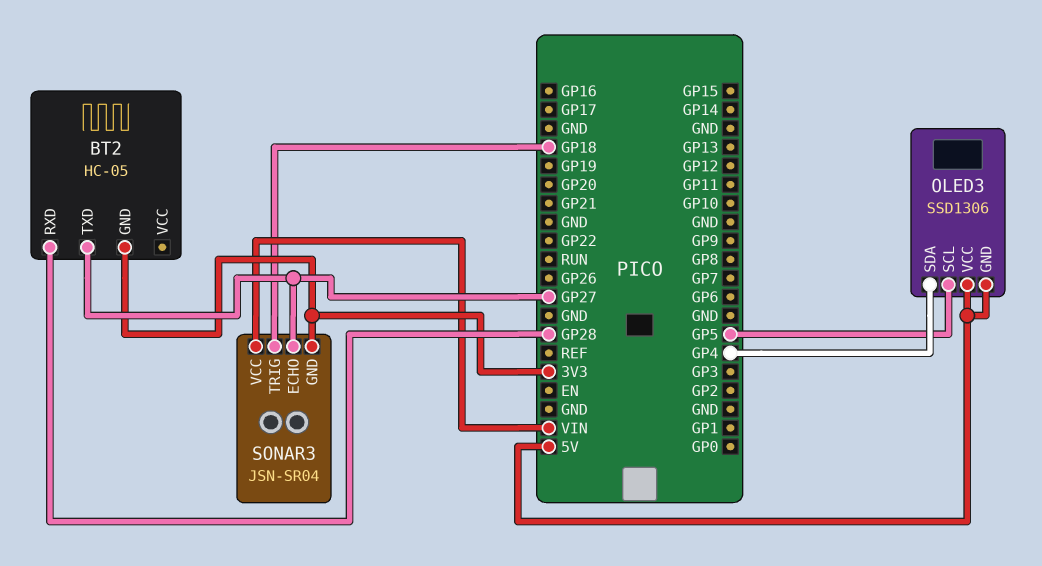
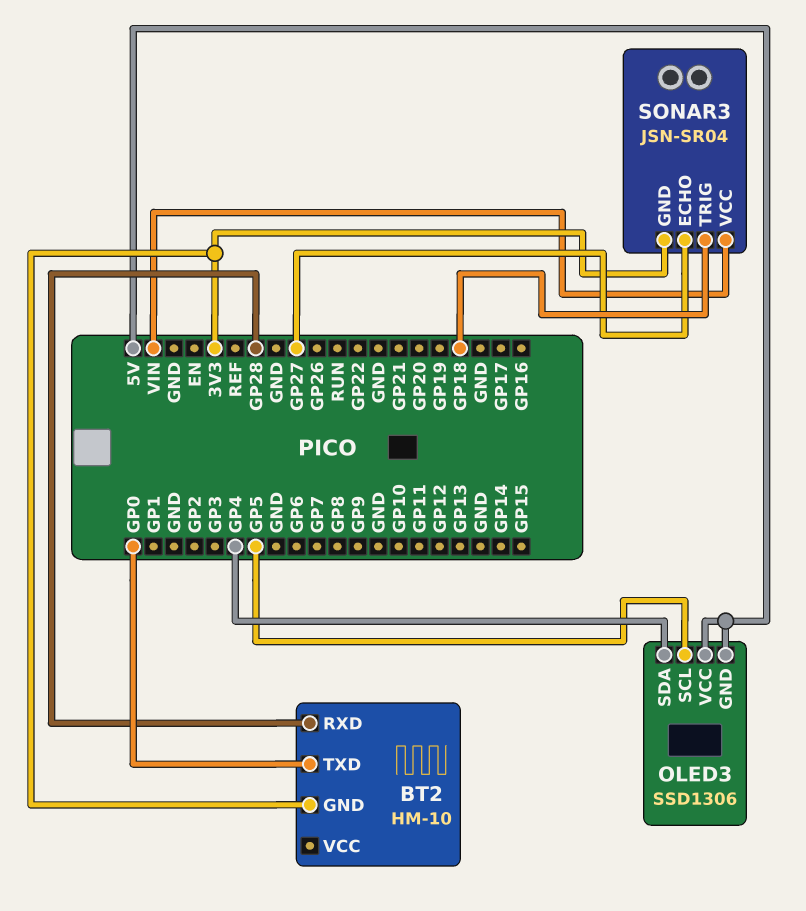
BT2: HC-05 -> HM-10
BT2 pin TXD: GP27 -> GP0

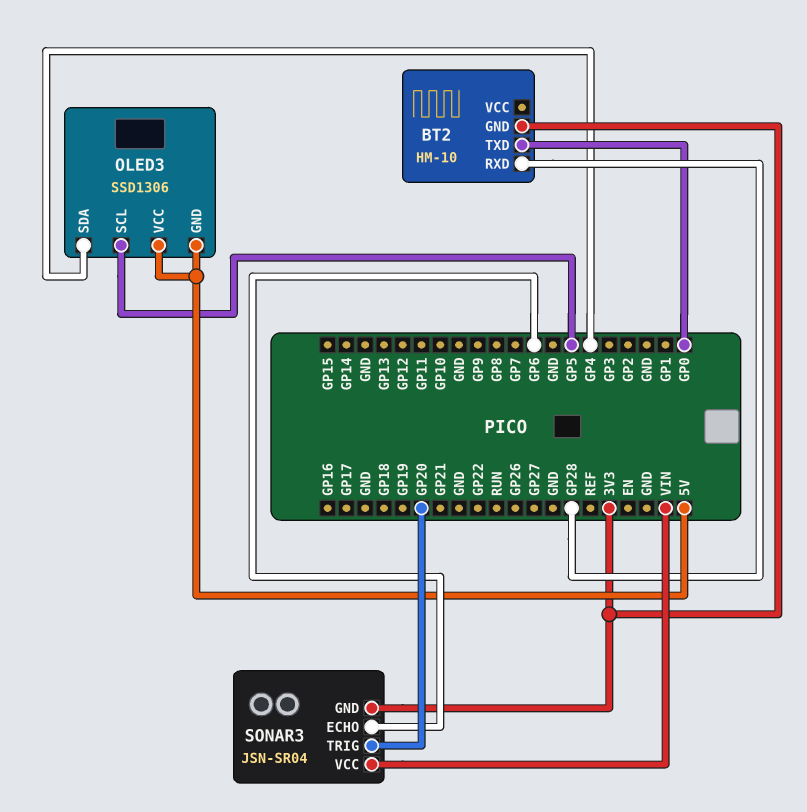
SONAR3 pin ECHO: GP27 -> GP6
SONAR3 pin TRIG: GP18 -> GP20

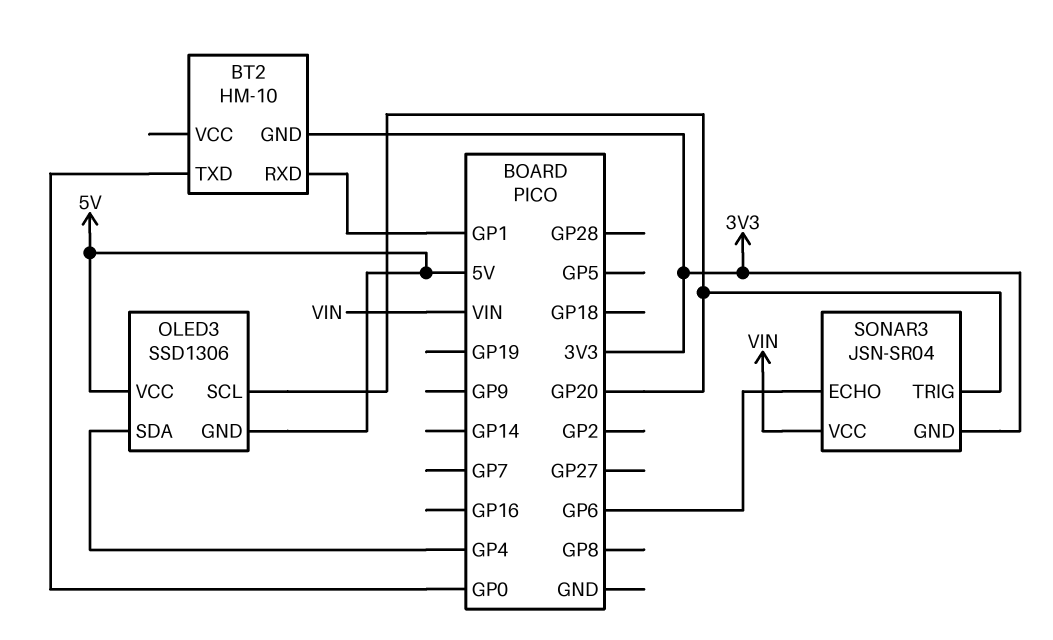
BT2 pin RXD: GP28 -> GP1
OLED3 pin SCL: GP5 -> GP20

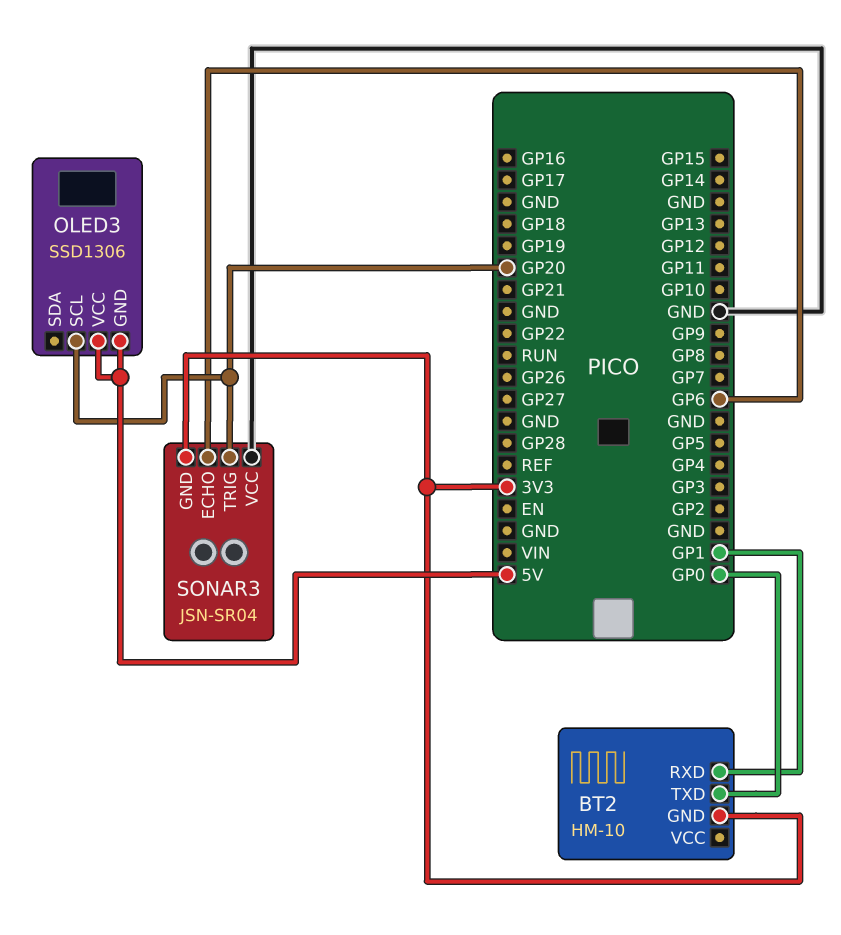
OLED3 pin SDA: GP4 -> none
SONAR3 pin VCC: VIN -> GND

